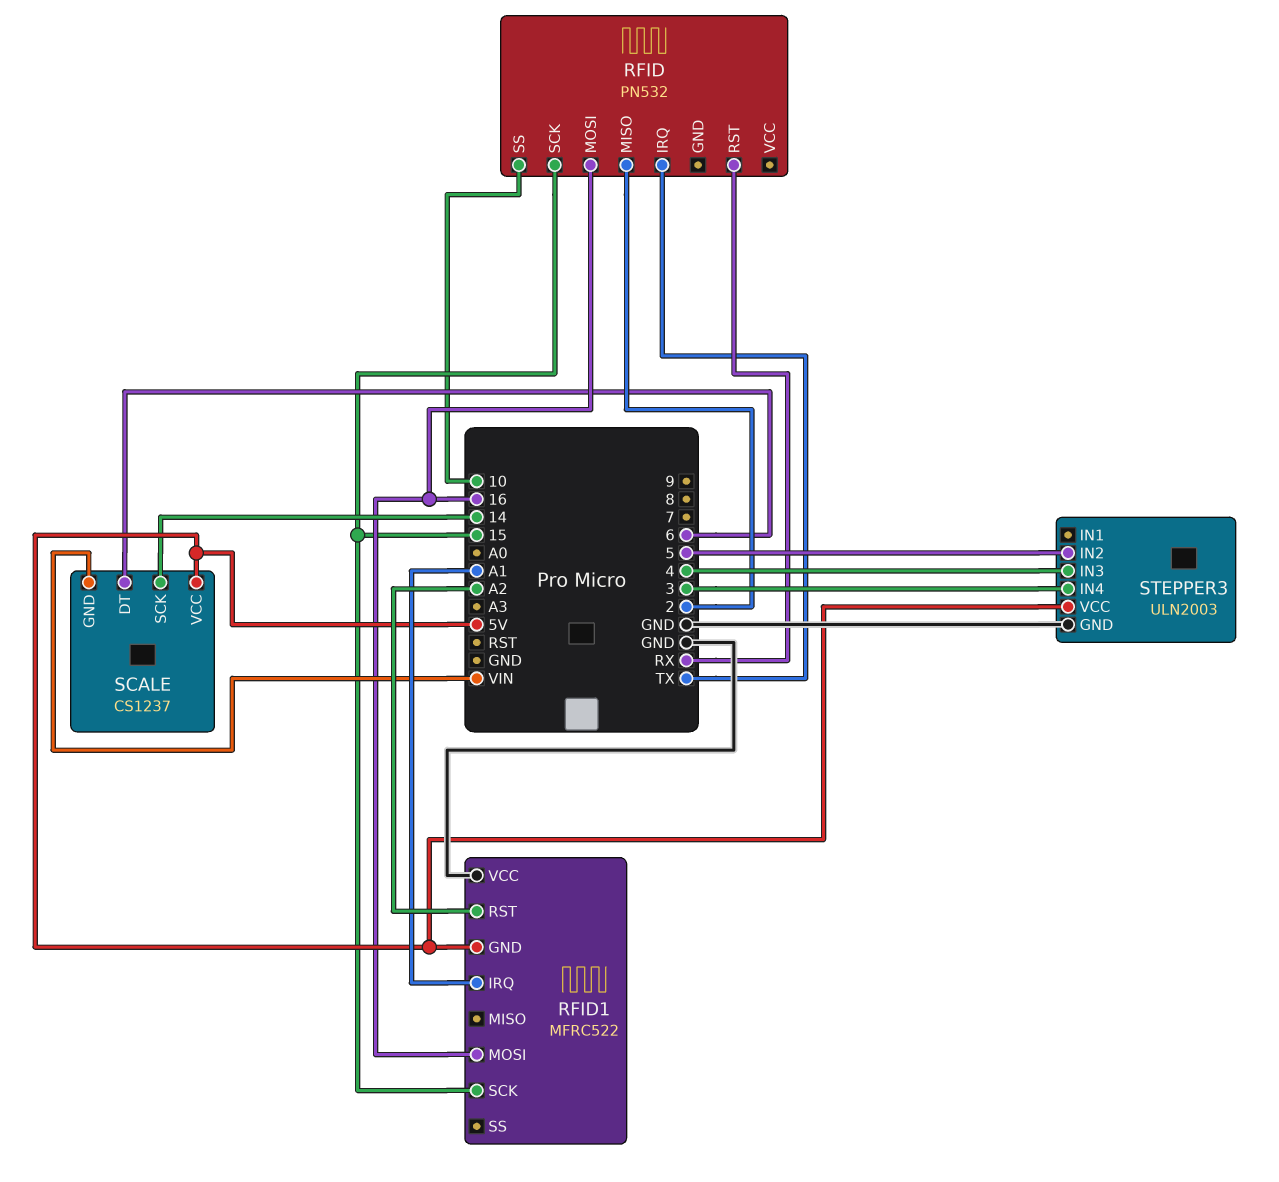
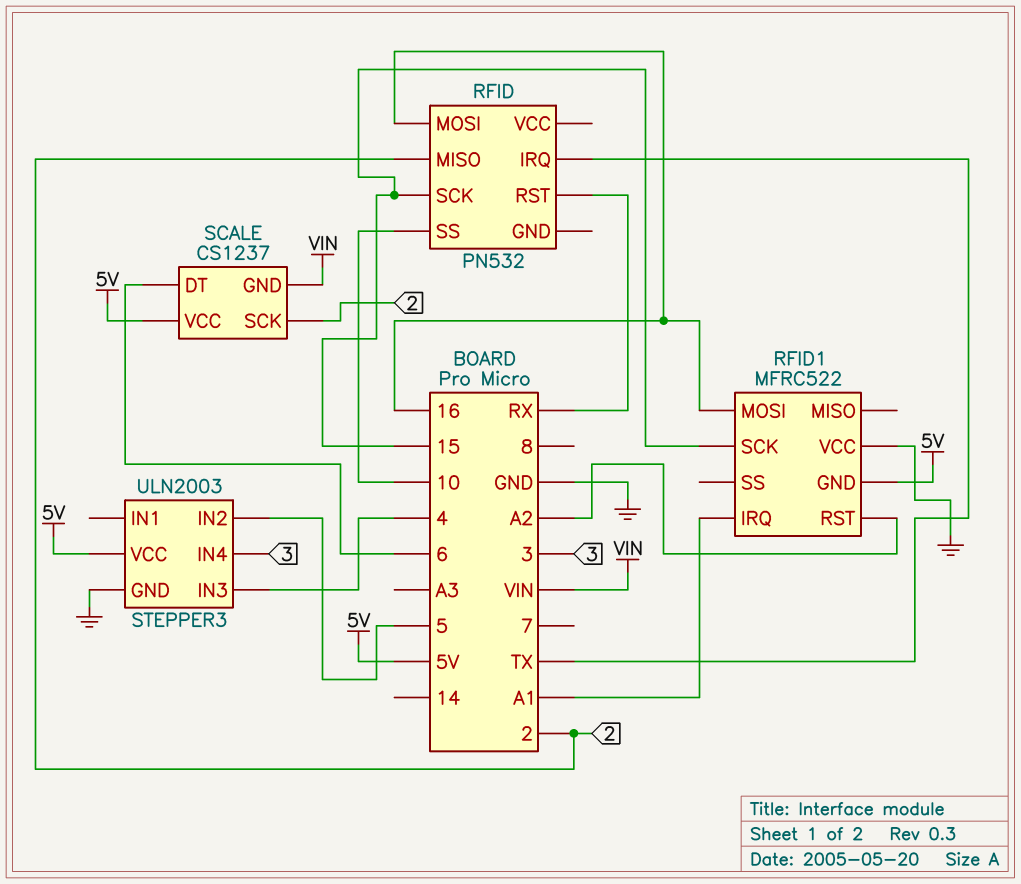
SCALE pin SCK: 14 -> 2

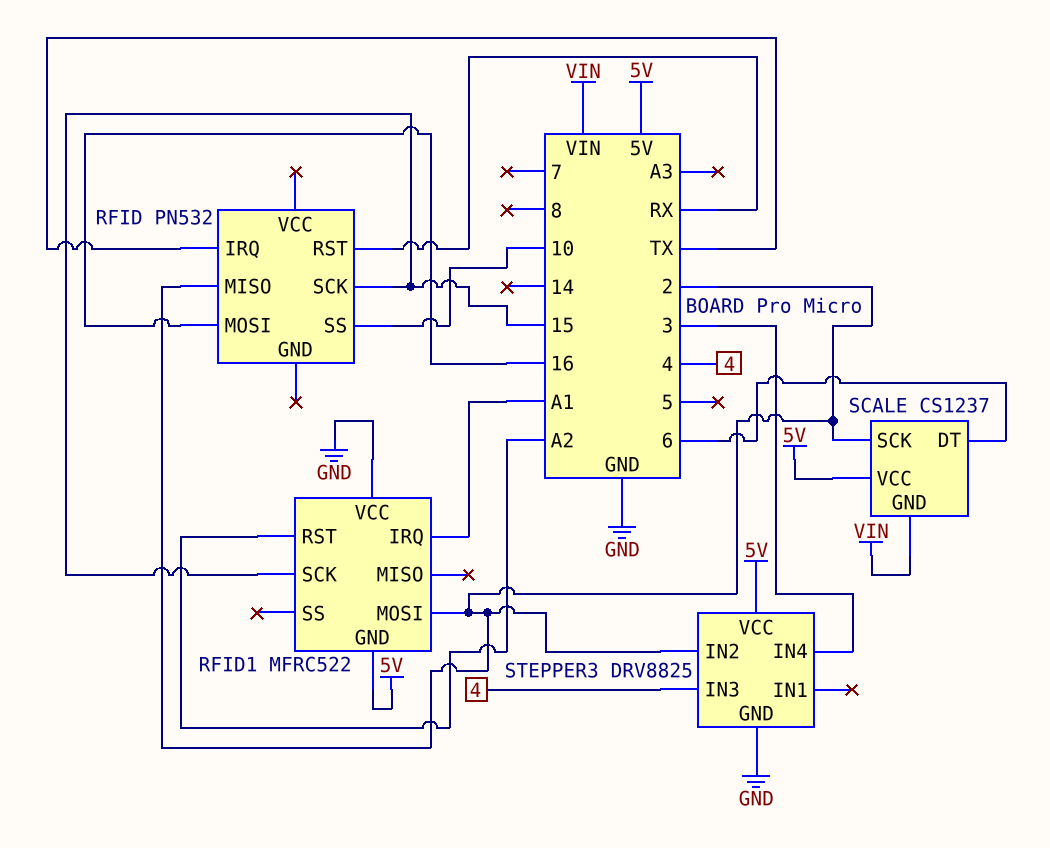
RFID1 pin MOSI: 16 -> 2
STEPPER3: ULN2003 -> DRV8825
STEPPER3 pin IN2: 5 -> 2

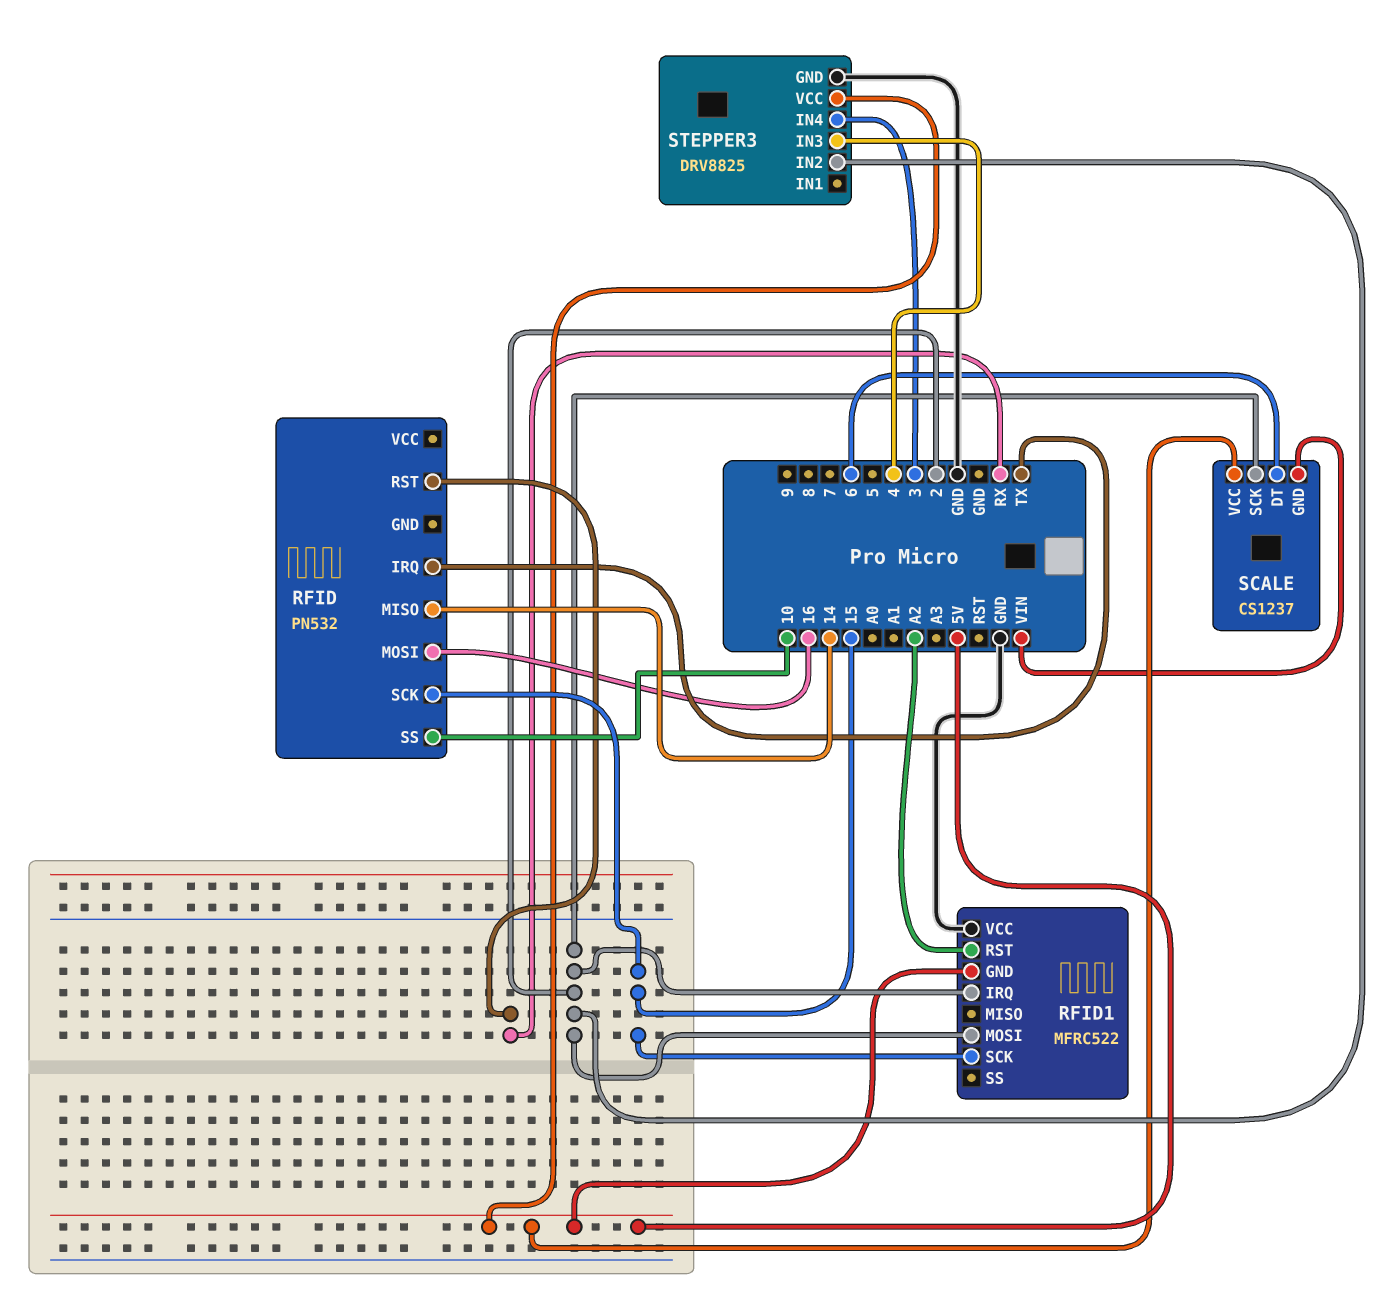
RFID pin MISO: 2 -> 14
RFID1 pin IRQ: A1 -> 2

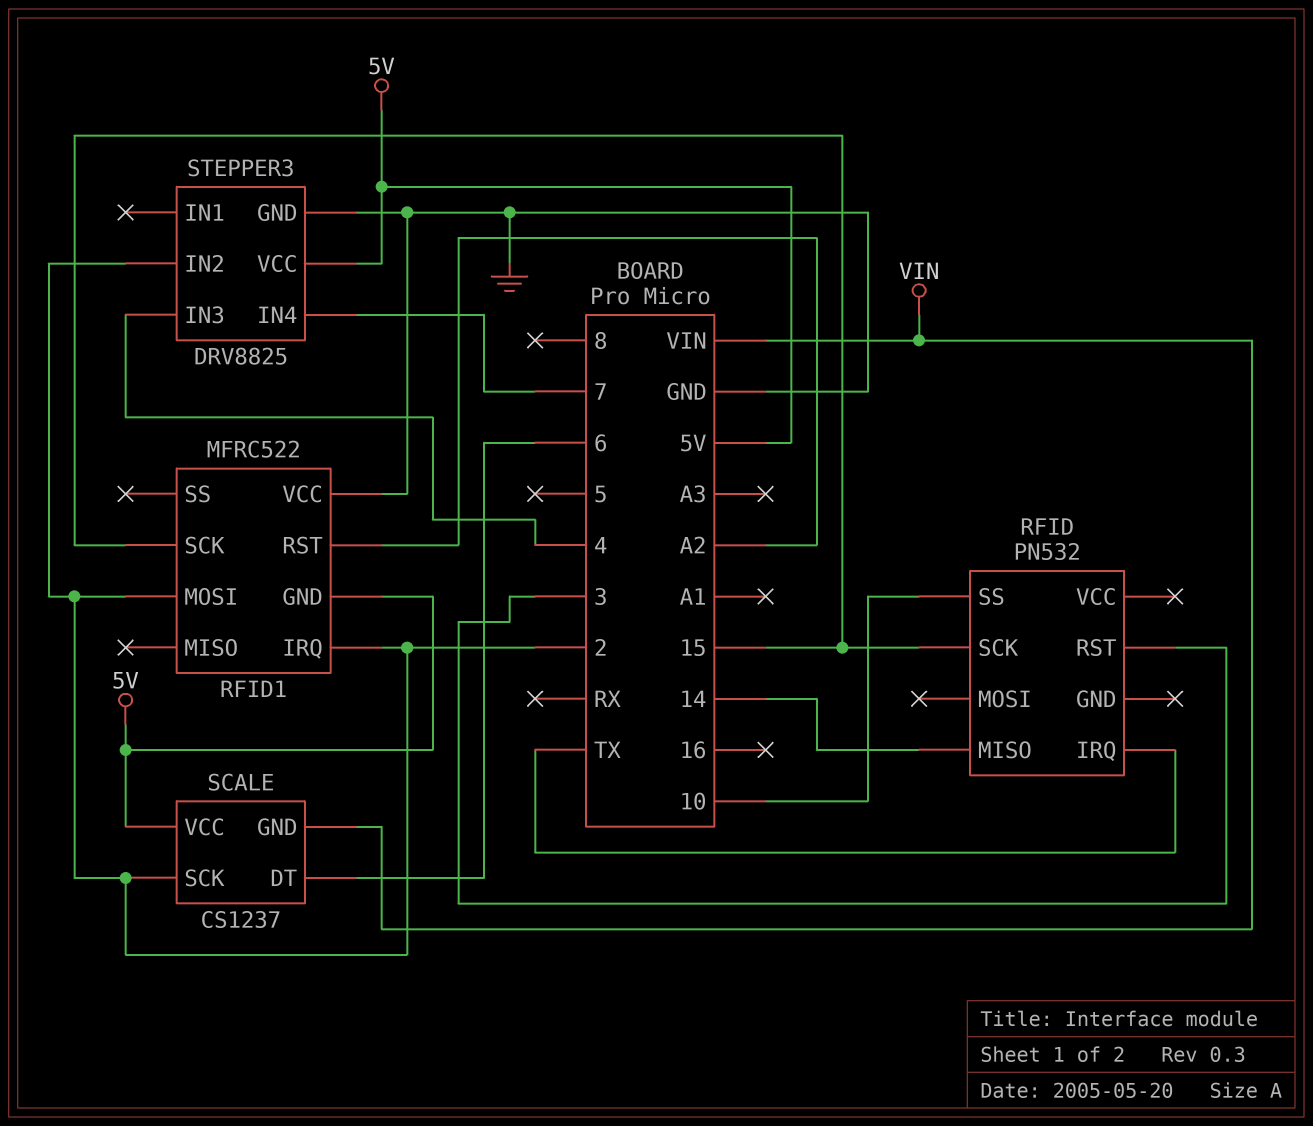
RFID pin MOSI: 16 -> none
RFID pin RST: RX -> 3
STEPPER3 pin IN4: 3 -> 7

